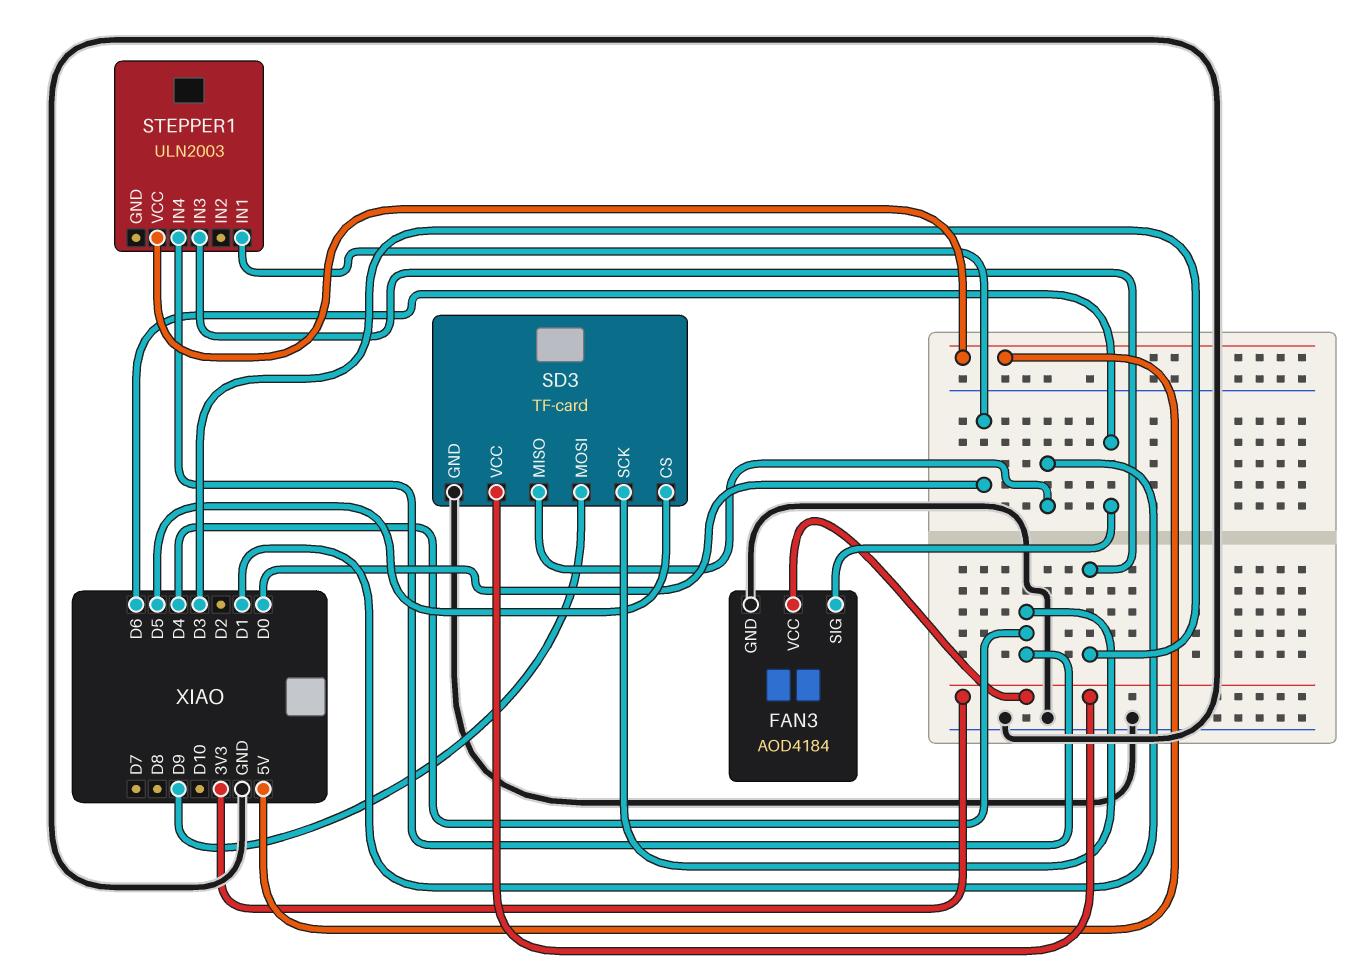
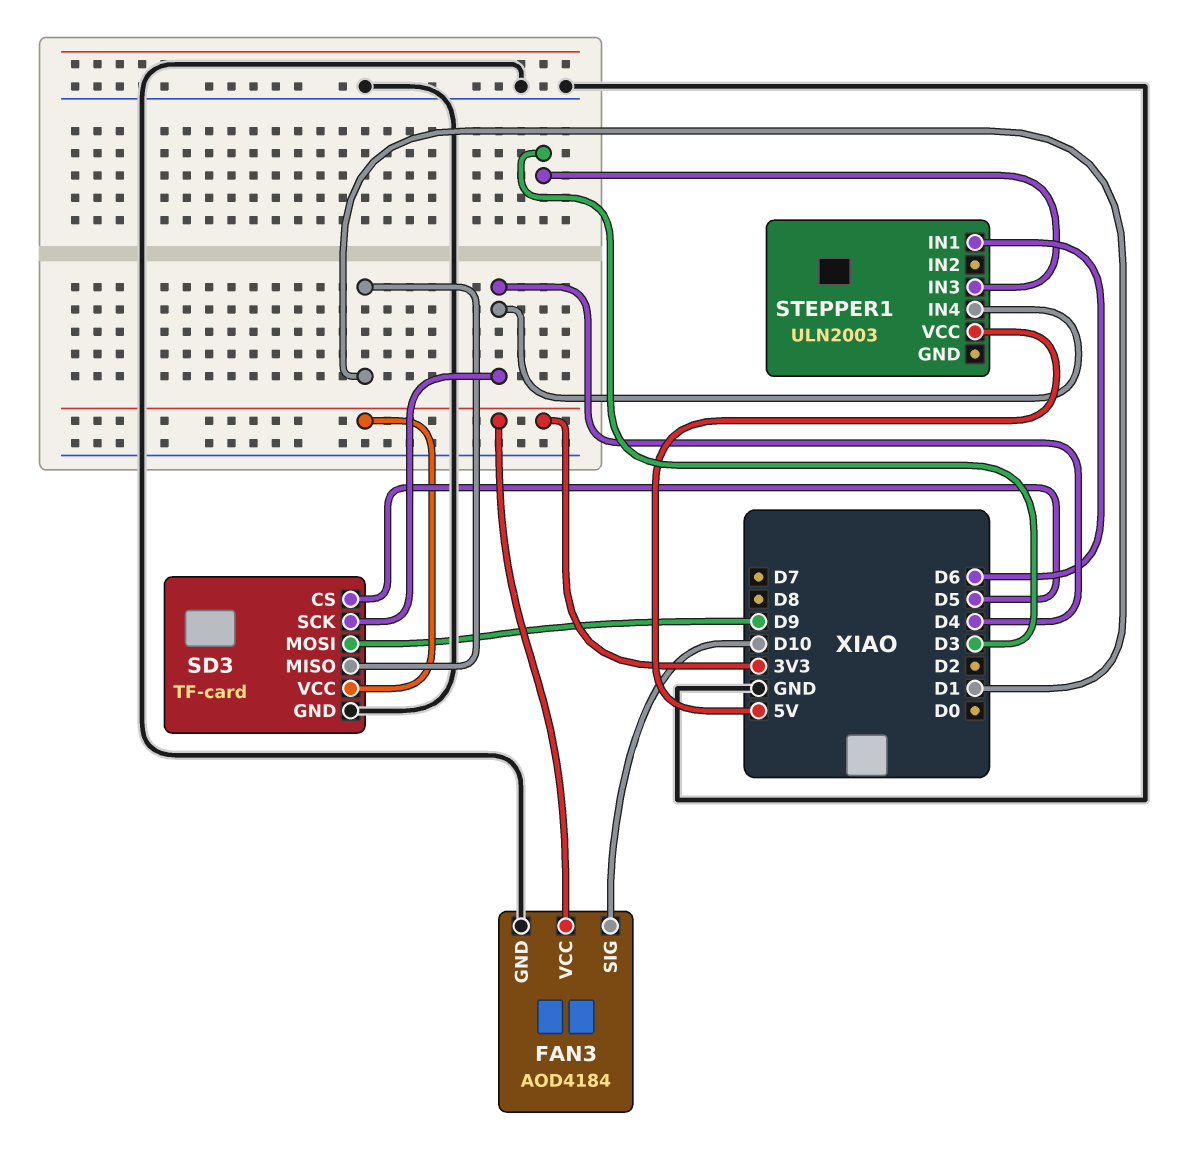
FAN3 pin SIG: D6 -> D10
STEPPER1 pin IN1: D0 -> D6

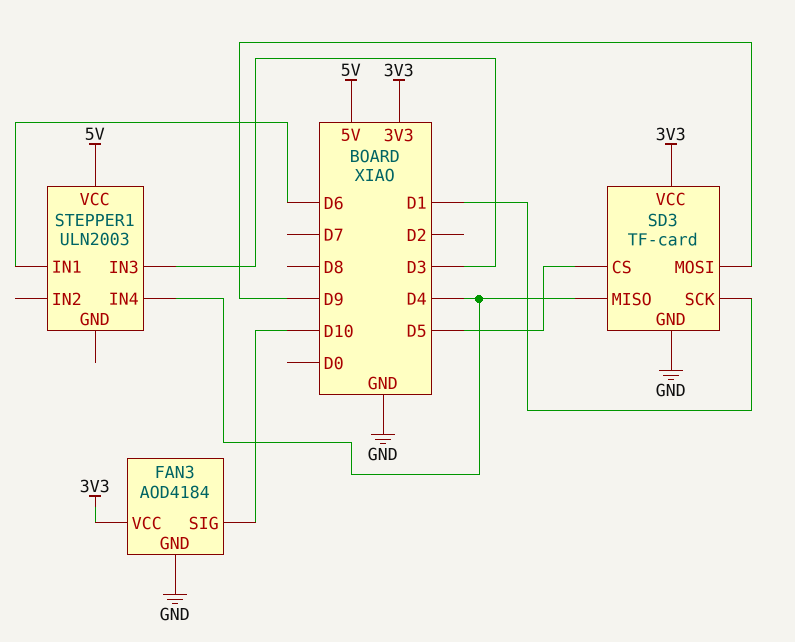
SD3 pin MISO: D1 -> D4
SD3 pin SCK: D4 -> D1

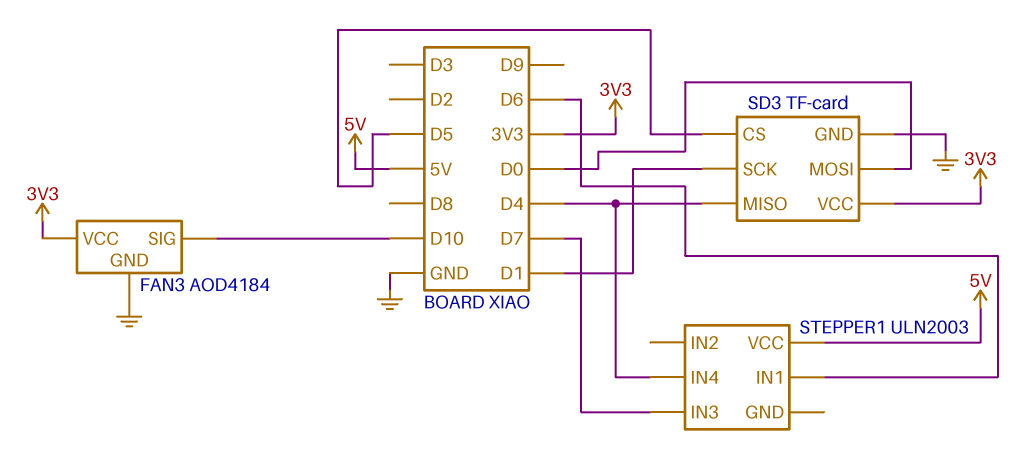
SD3 pin MOSI: D9 -> D0
STEPPER1 pin IN3: D3 -> D7

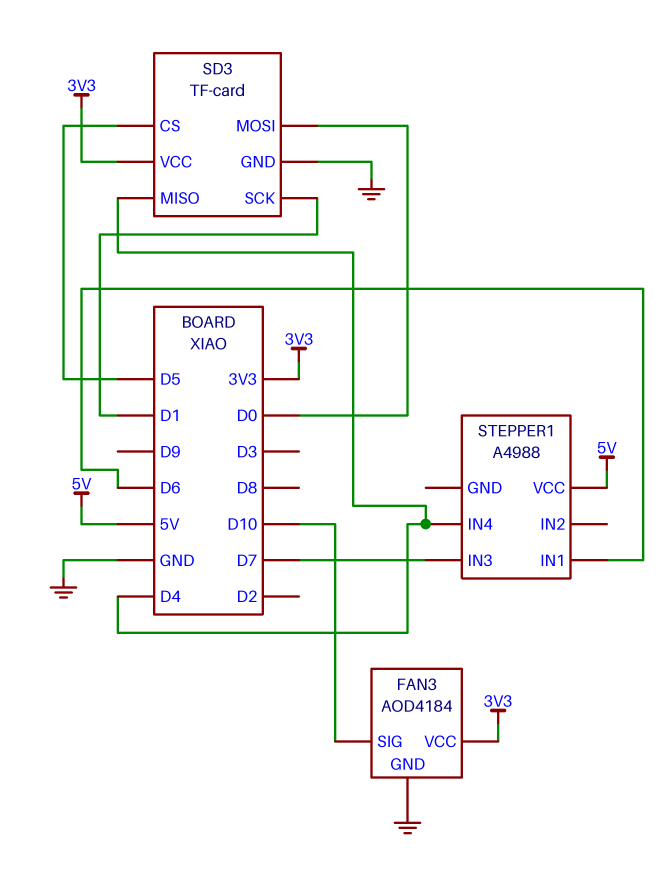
STEPPER1: ULN2003 -> A4988

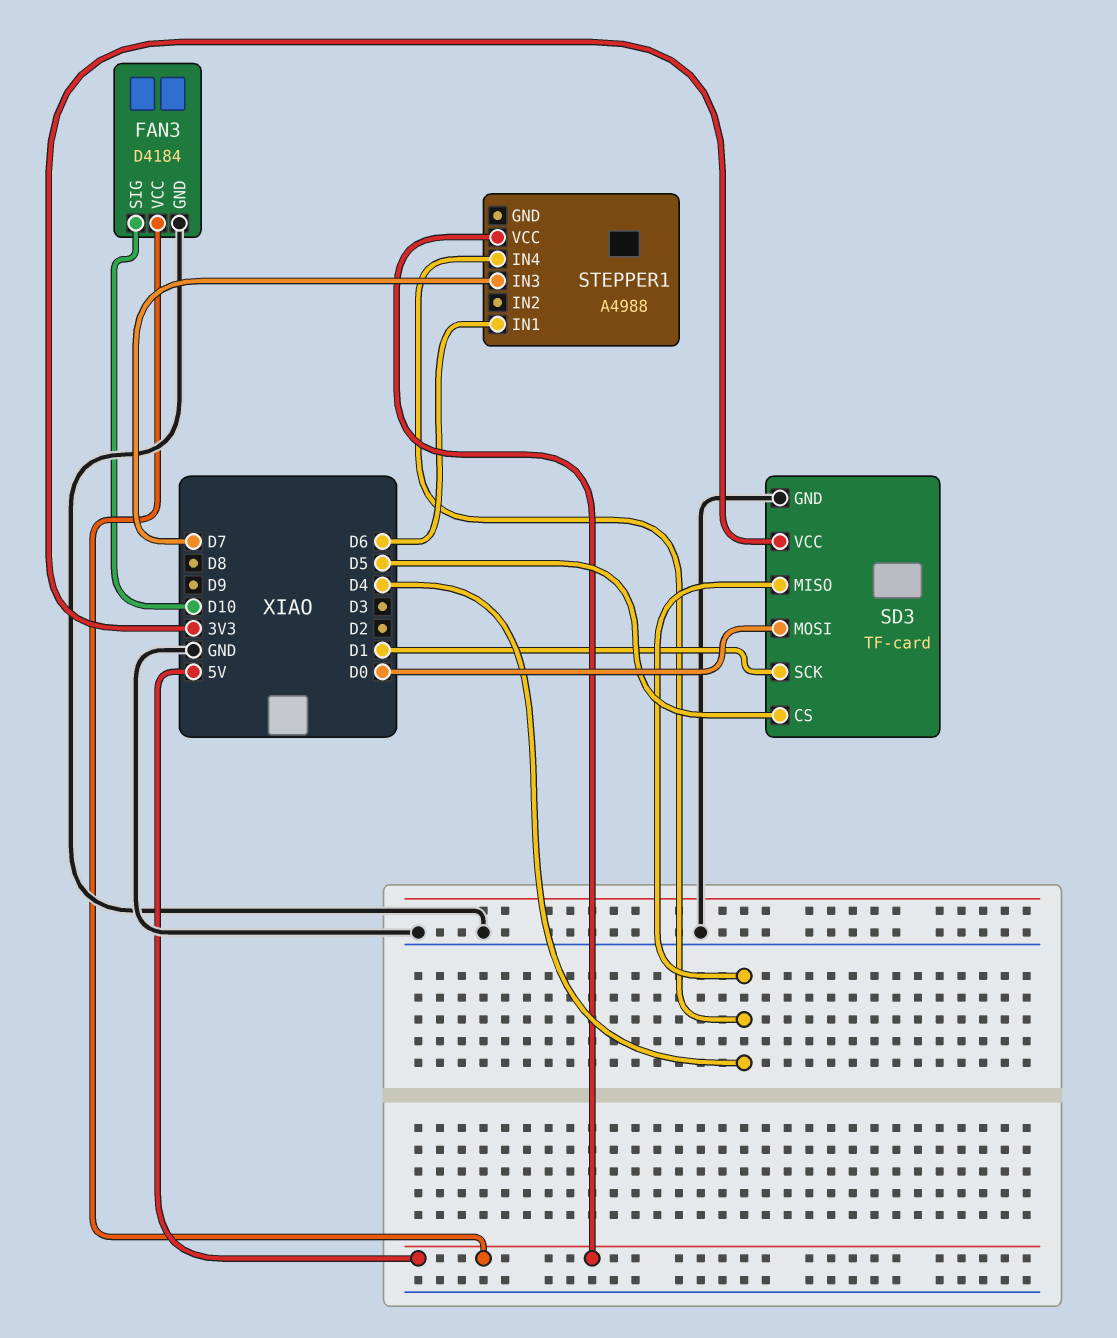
FAN3: AOD4184 -> D4184
FAN3 pin VCC: 3V3 -> 5V

